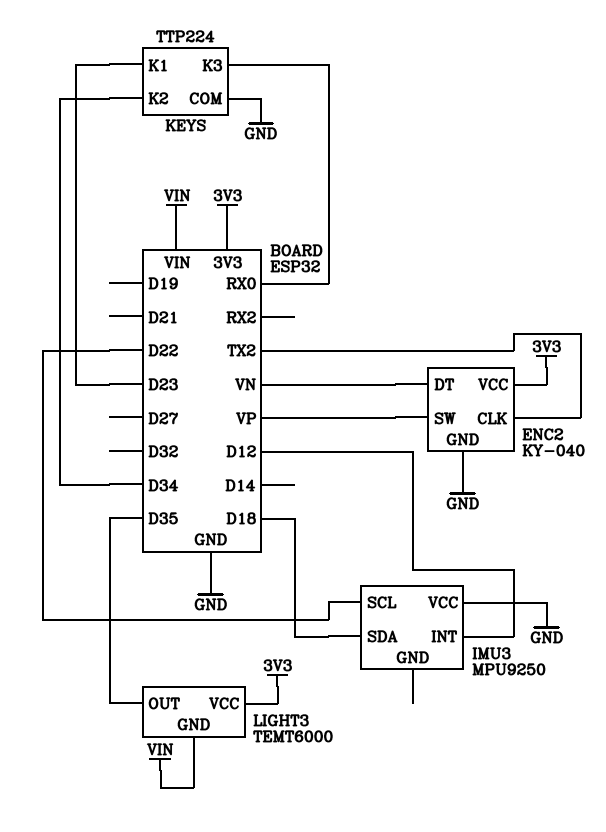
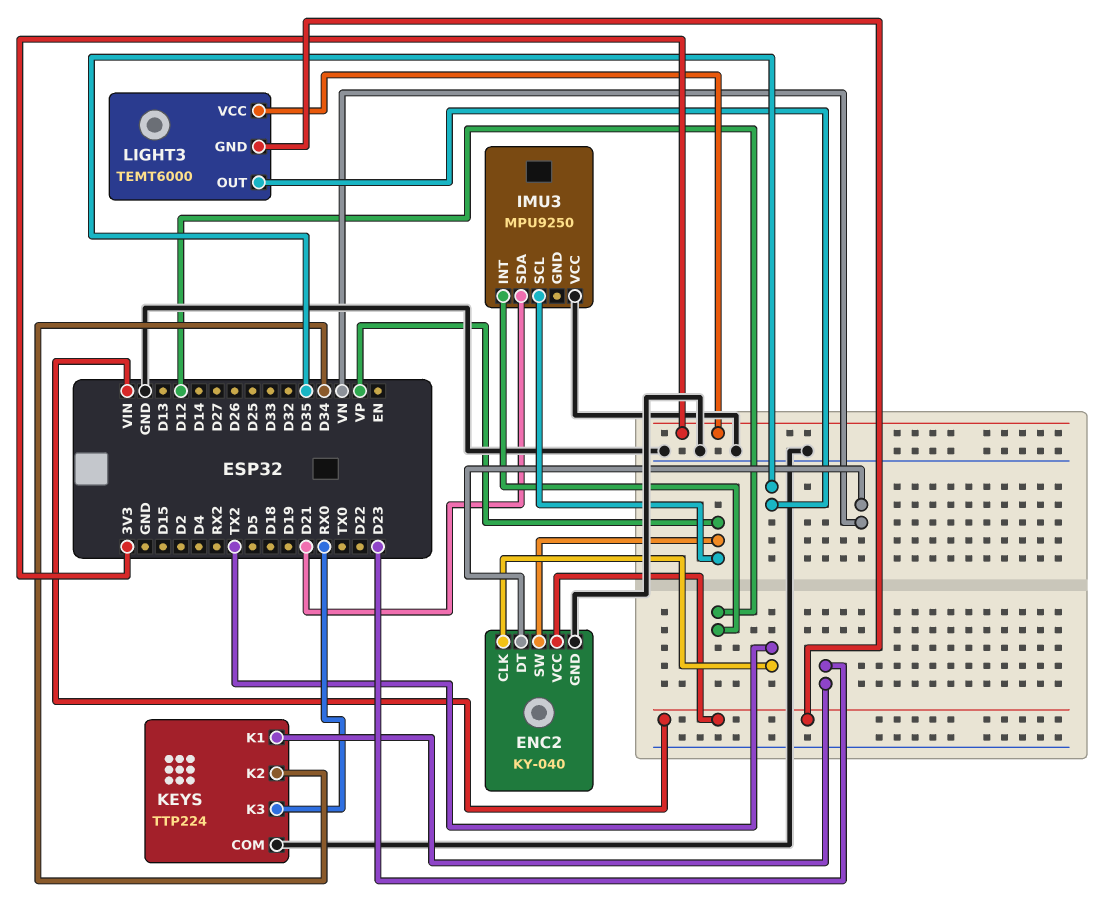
ENC2 pin VCC: 3V3 -> VIN
IMU3 pin SCL: D22 -> VP
IMU3 pin SDA: D18 -> D21

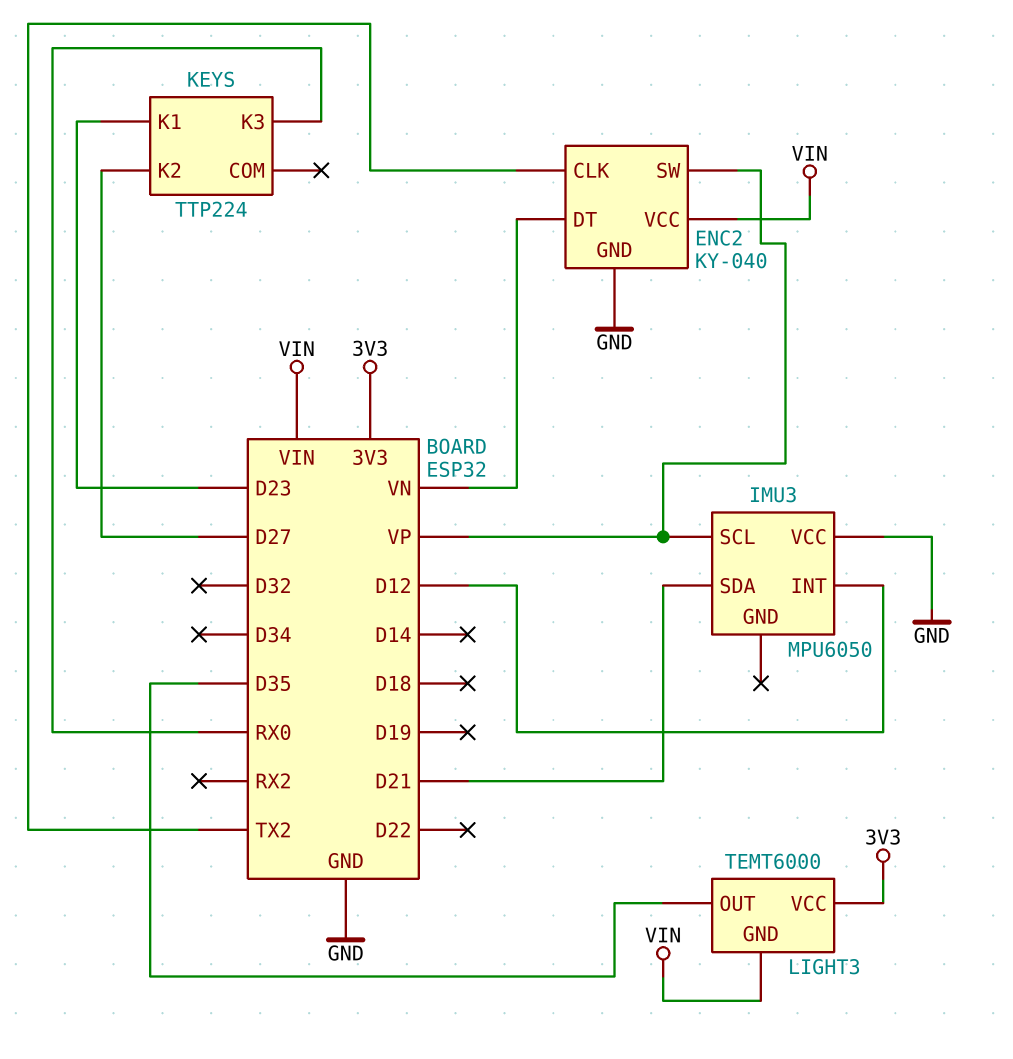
IMU3: MPU9250 -> MPU6050
KEYS pin COM: GND -> none
KEYS pin K2: D34 -> D27

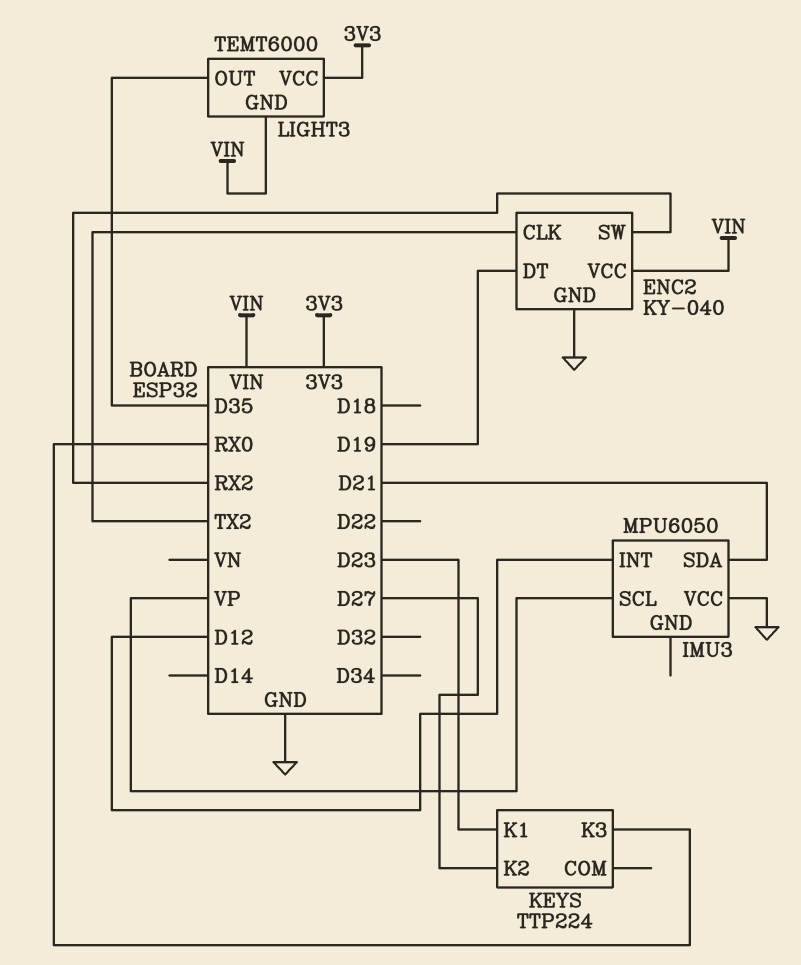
ENC2 pin DT: VN -> D19
ENC2 pin SW: VP -> RX2

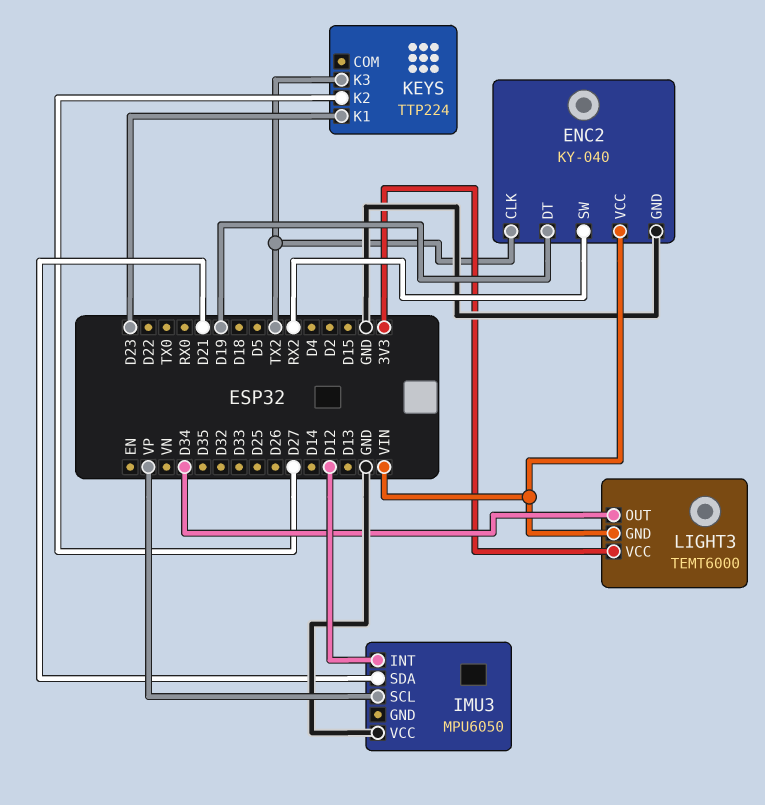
KEYS pin K3: RX0 -> TX2
LIGHT3 pin OUT: D35 -> D34

